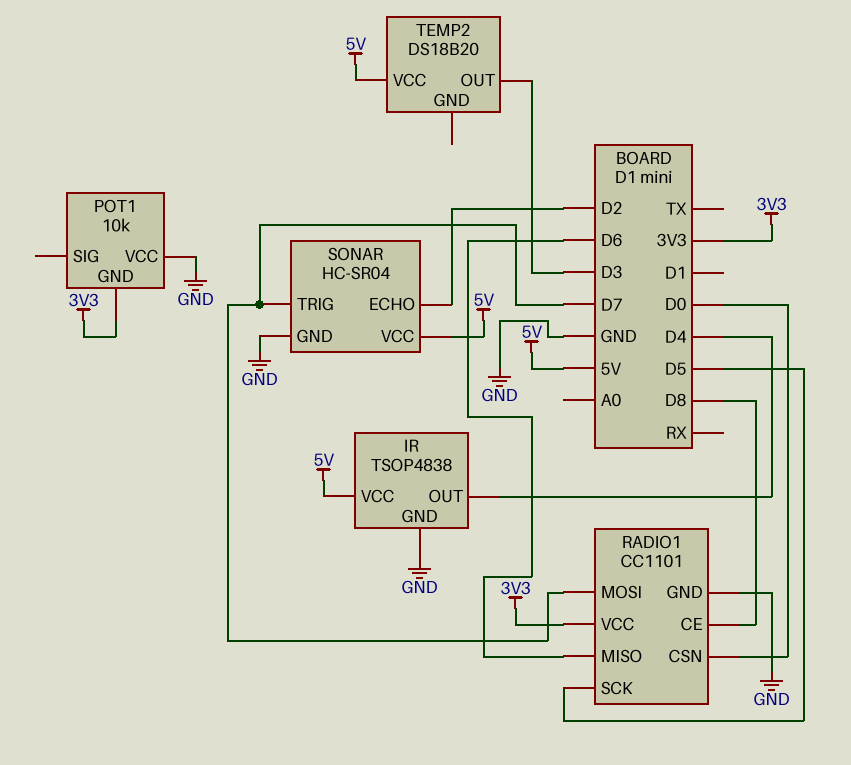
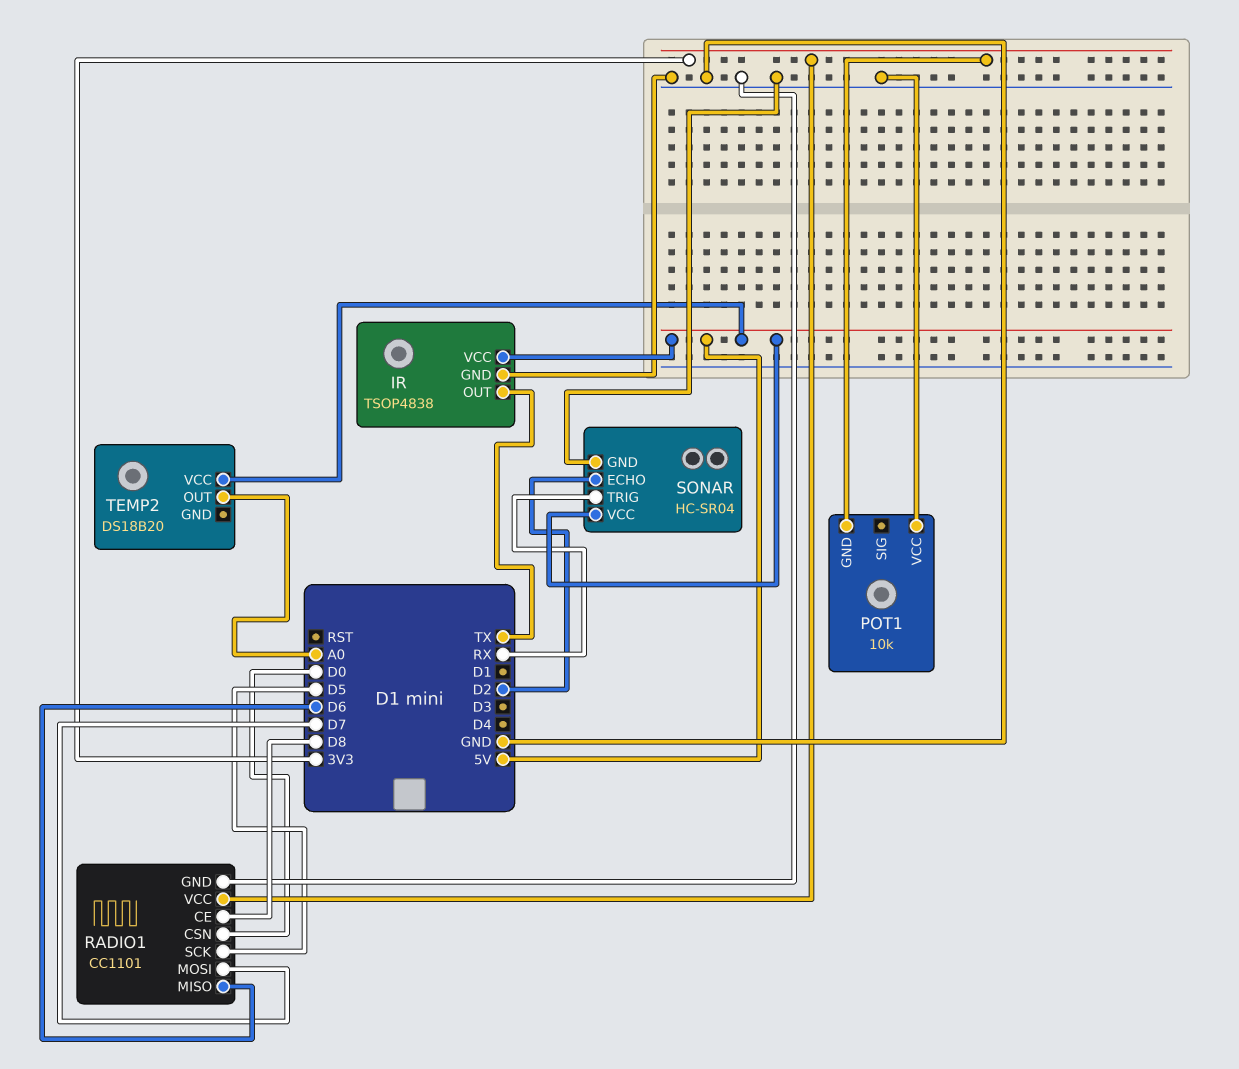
IR pin OUT: D4 -> TX
SONAR pin TRIG: D7 -> RX
TEMP2 pin OUT: D3 -> A0

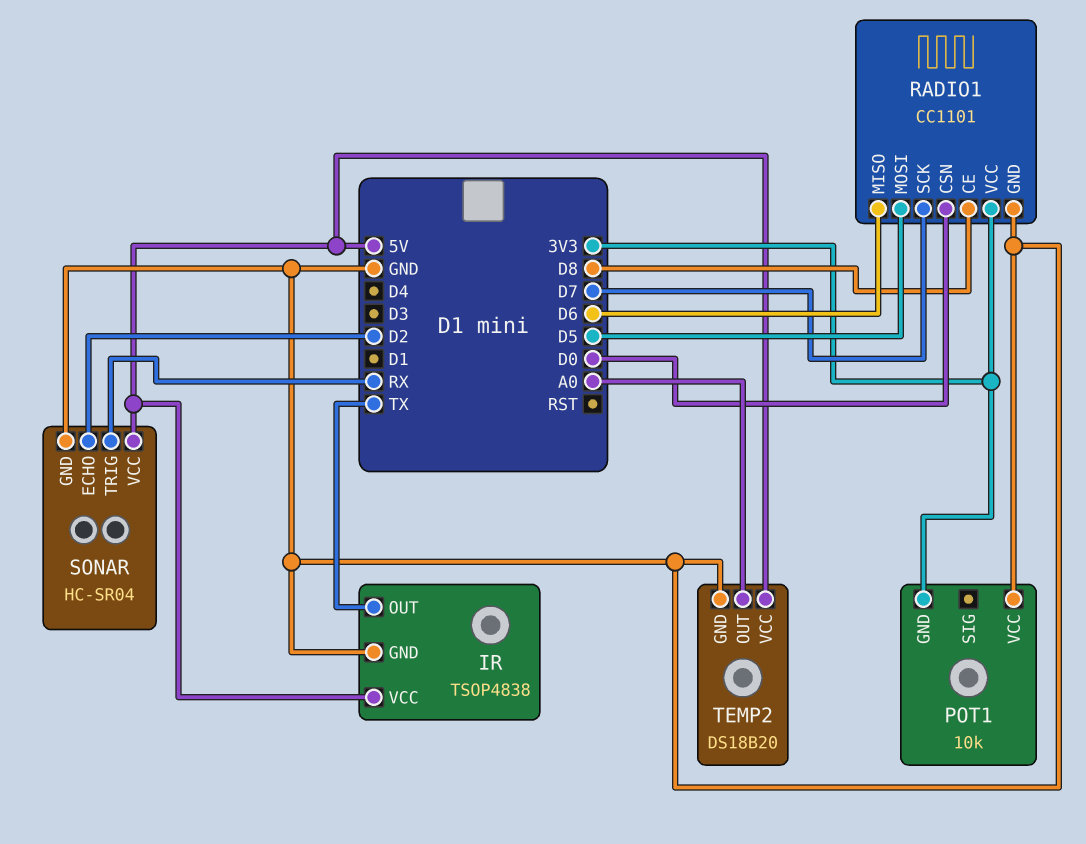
RADIO1 pin MOSI: D7 -> D5
RADIO1 pin SCK: D5 -> D7
TEMP2 pin GND: none -> GND

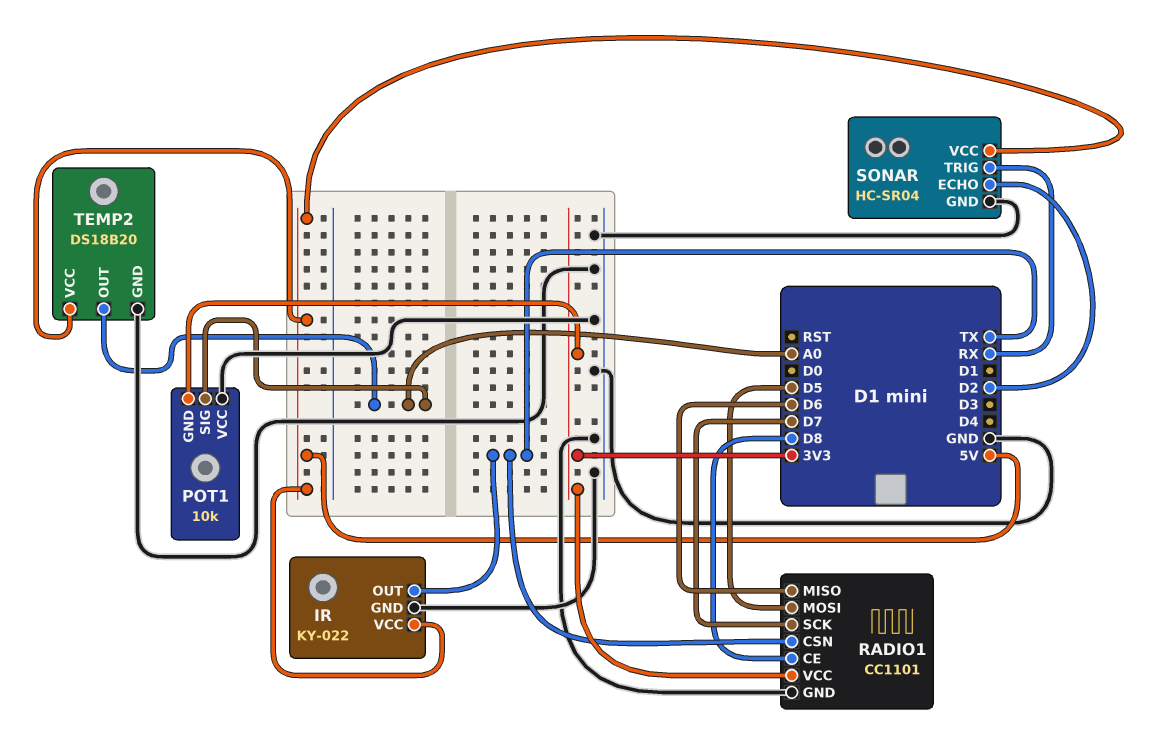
IR: TSOP4838 -> KY-022
POT1 pin SIG: none -> A0
RADIO1 pin CSN: D0 -> TX

